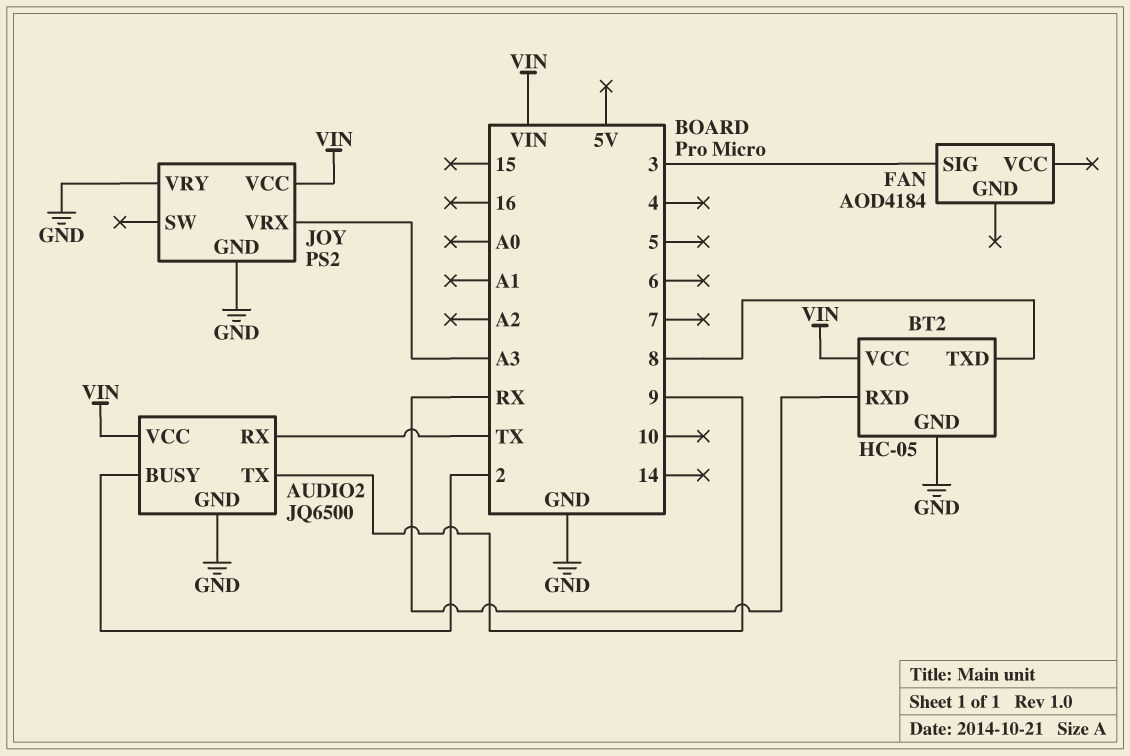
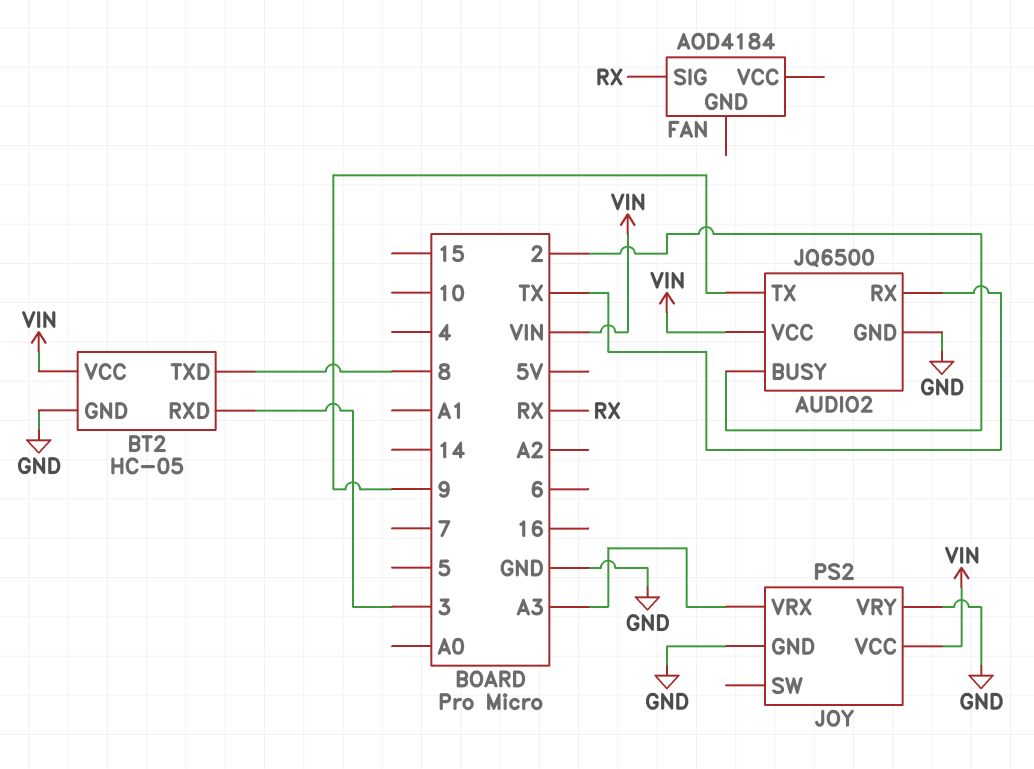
BT2 pin RXD: RX -> 3
FAN pin SIG: 3 -> RX

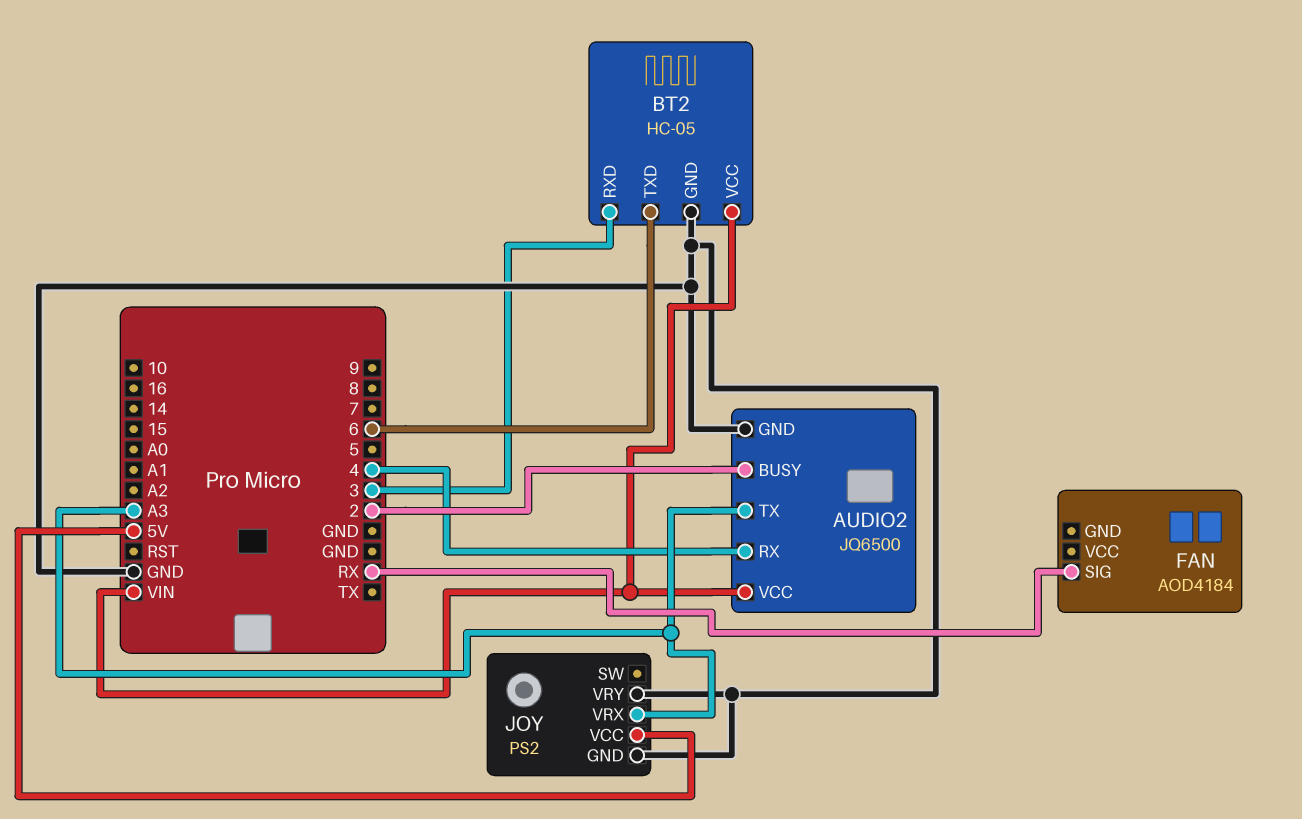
AUDIO2 pin RX: TX -> 4
AUDIO2 pin TX: 9 -> A3
BT2 pin TXD: 8 -> 6
JOY pin VCC: VIN -> 5V

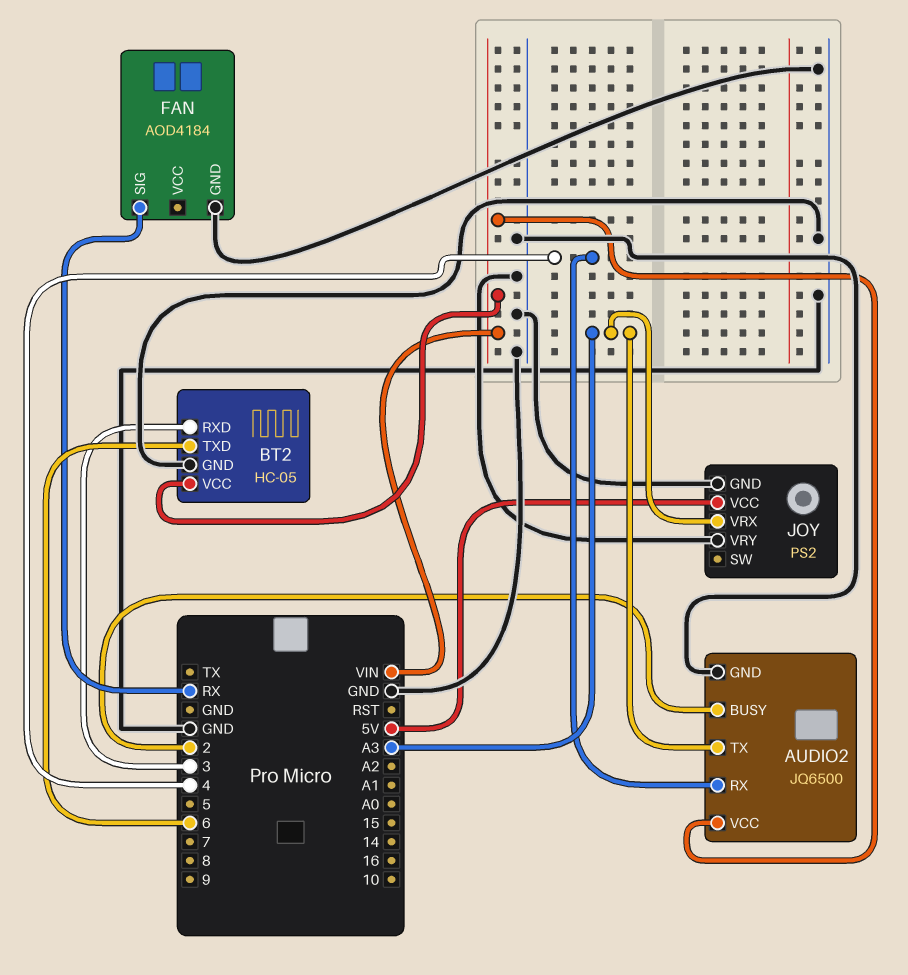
FAN pin GND: none -> GND

